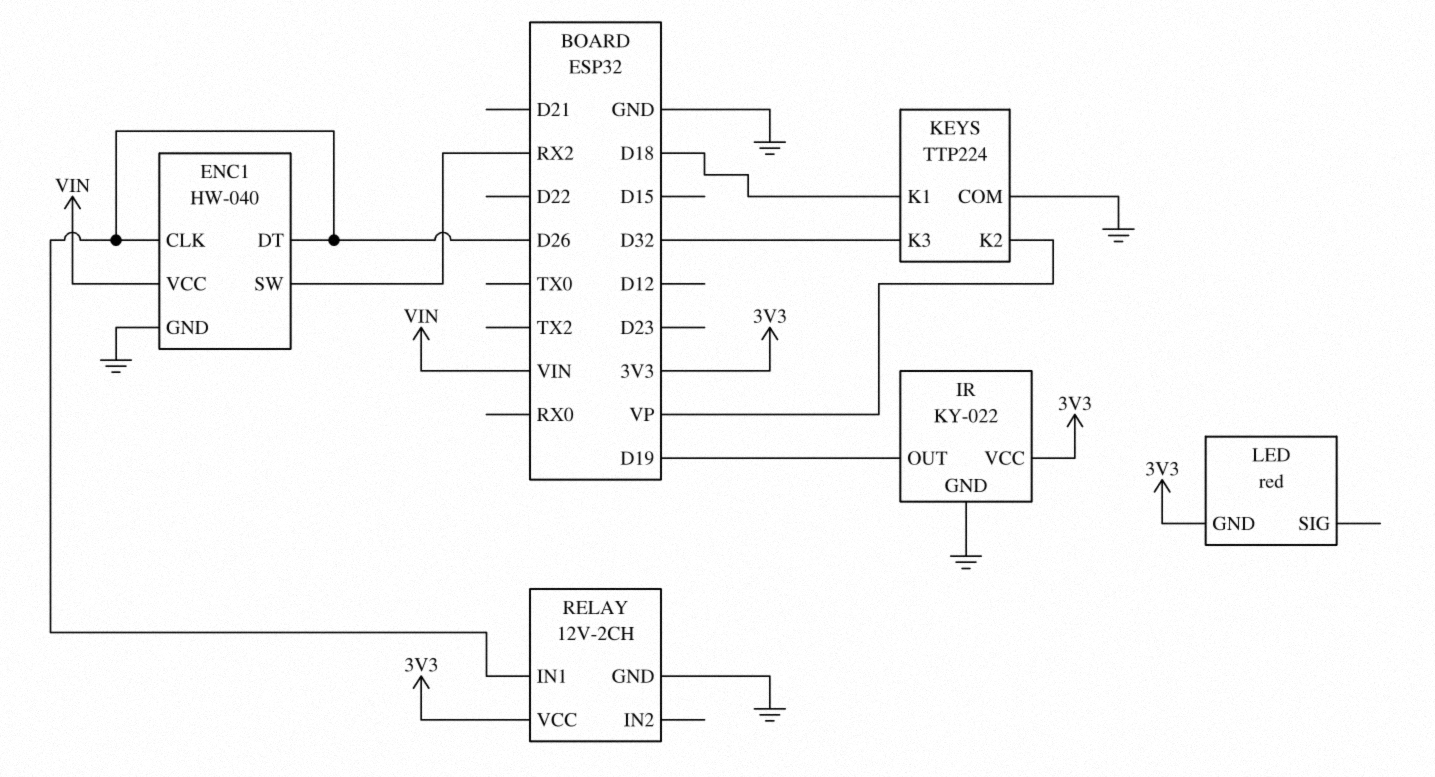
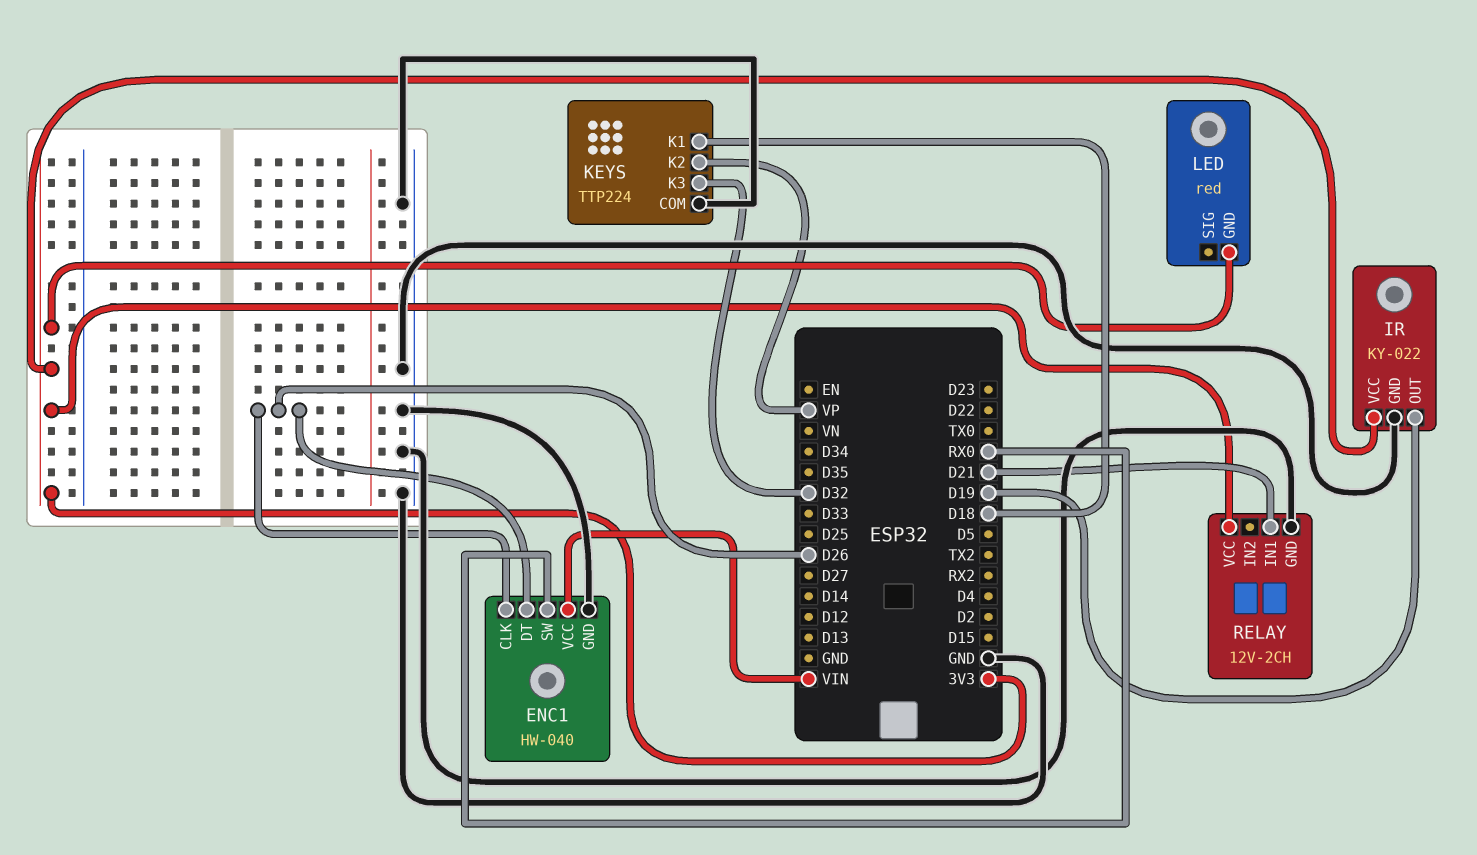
ENC1 pin SW: RX2 -> RX0
RELAY pin IN1: D26 -> D21

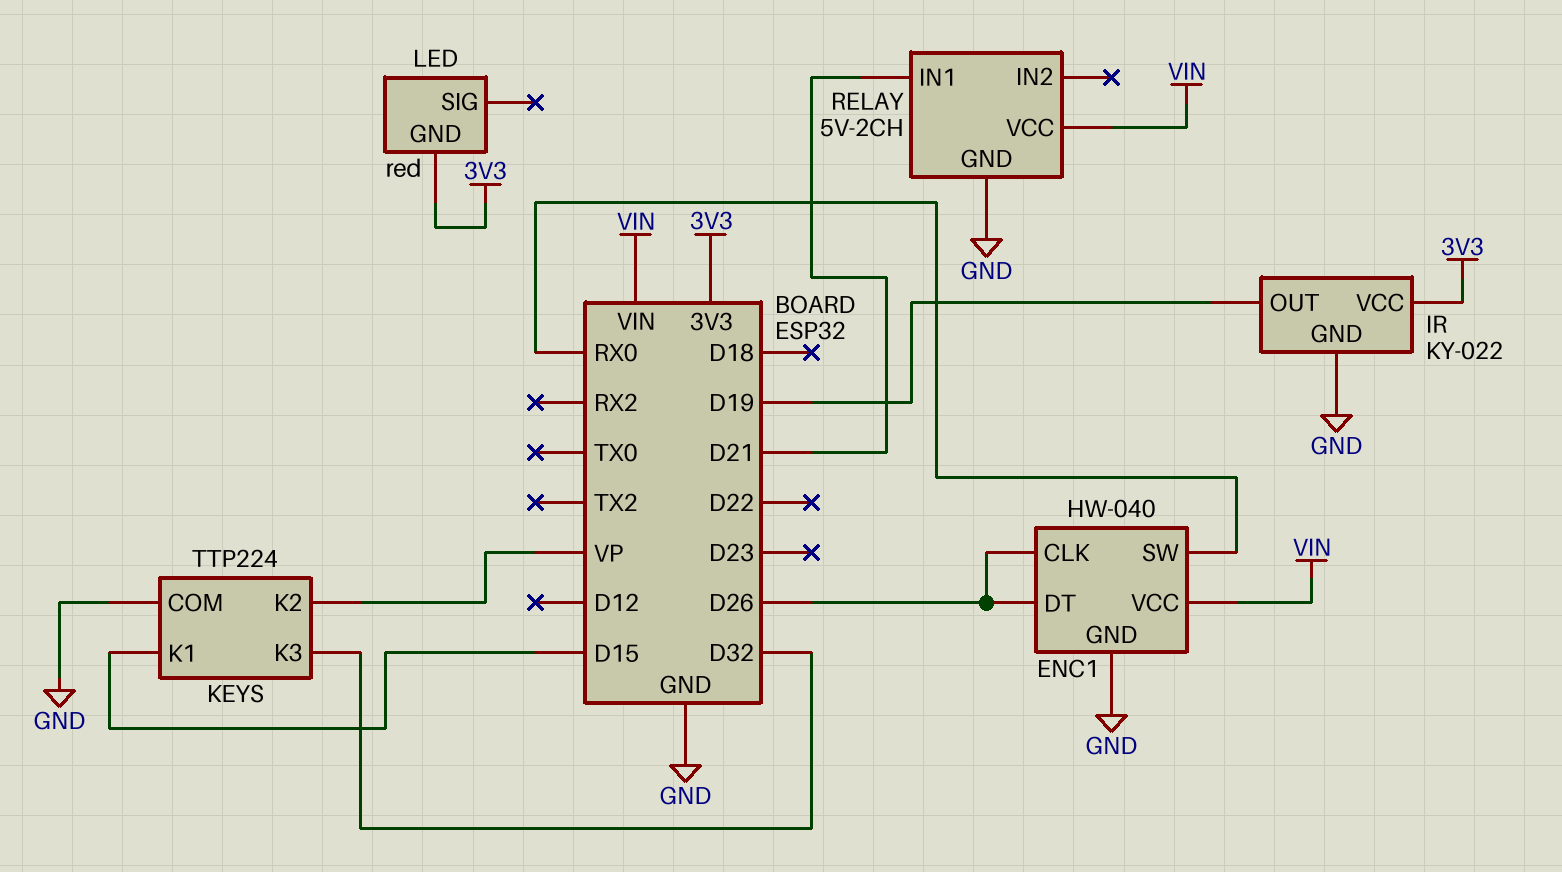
KEYS pin K1: D18 -> D15
RELAY: 12V-2CH -> 5V-2CH
RELAY pin VCC: 3V3 -> VIN

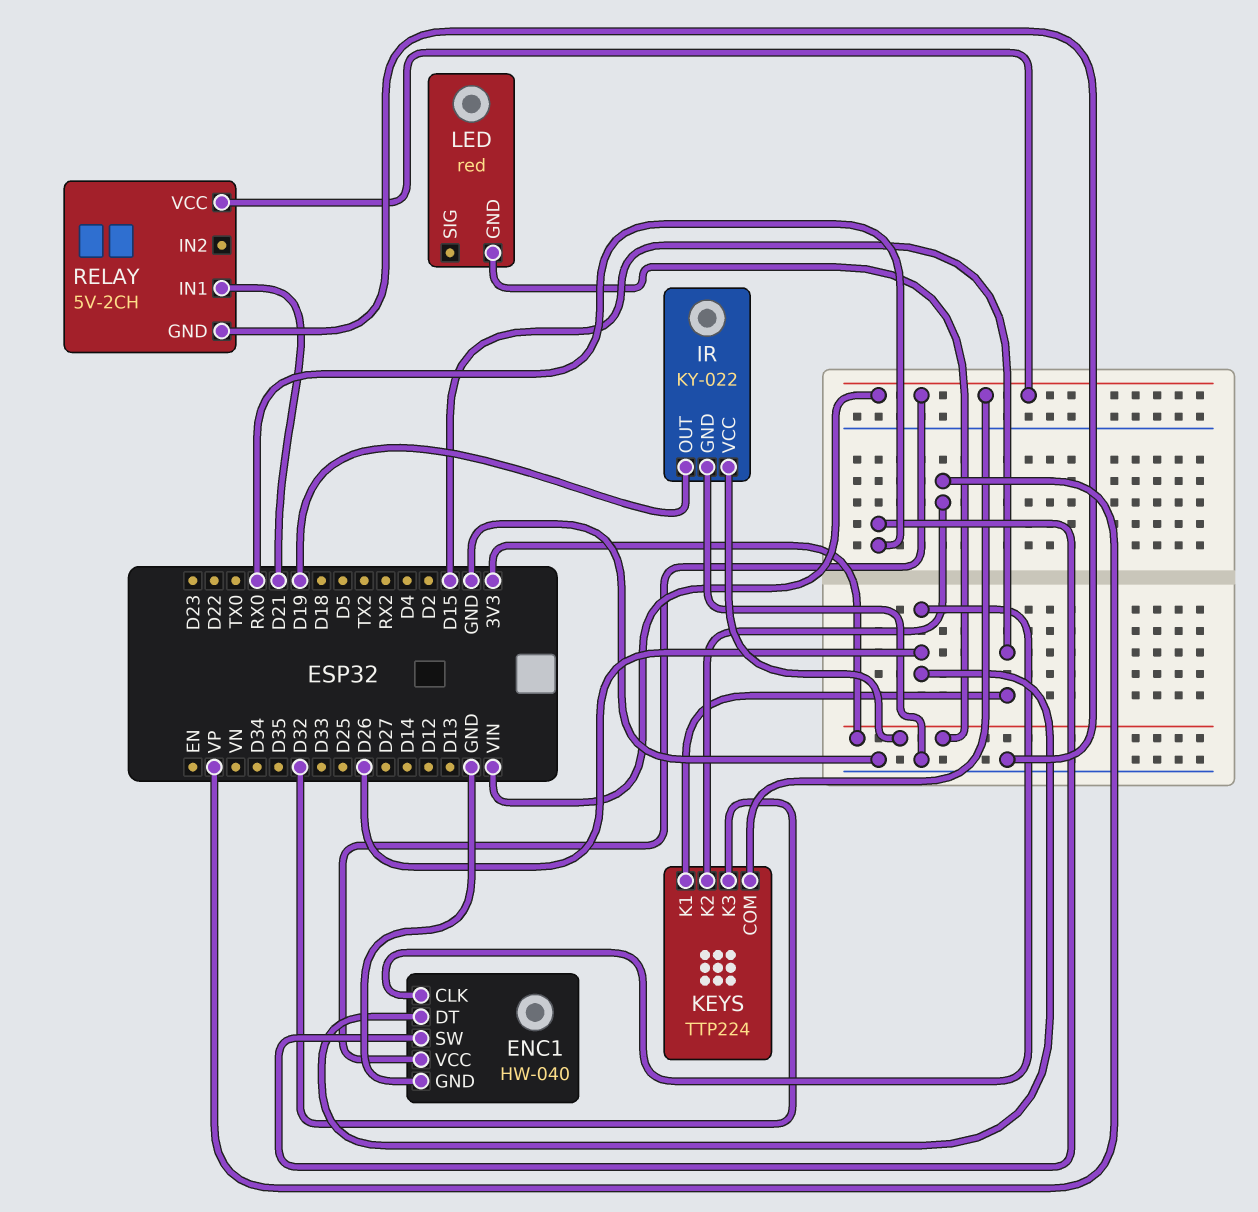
KEYS pin COM: GND -> VIN

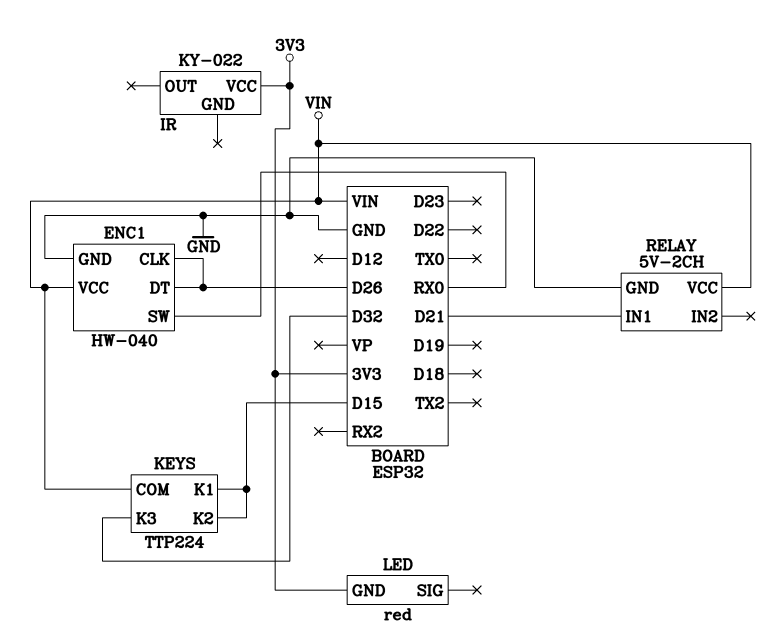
IR pin GND: GND -> none
IR pin OUT: D19 -> none
KEYS pin K2: VP -> D15

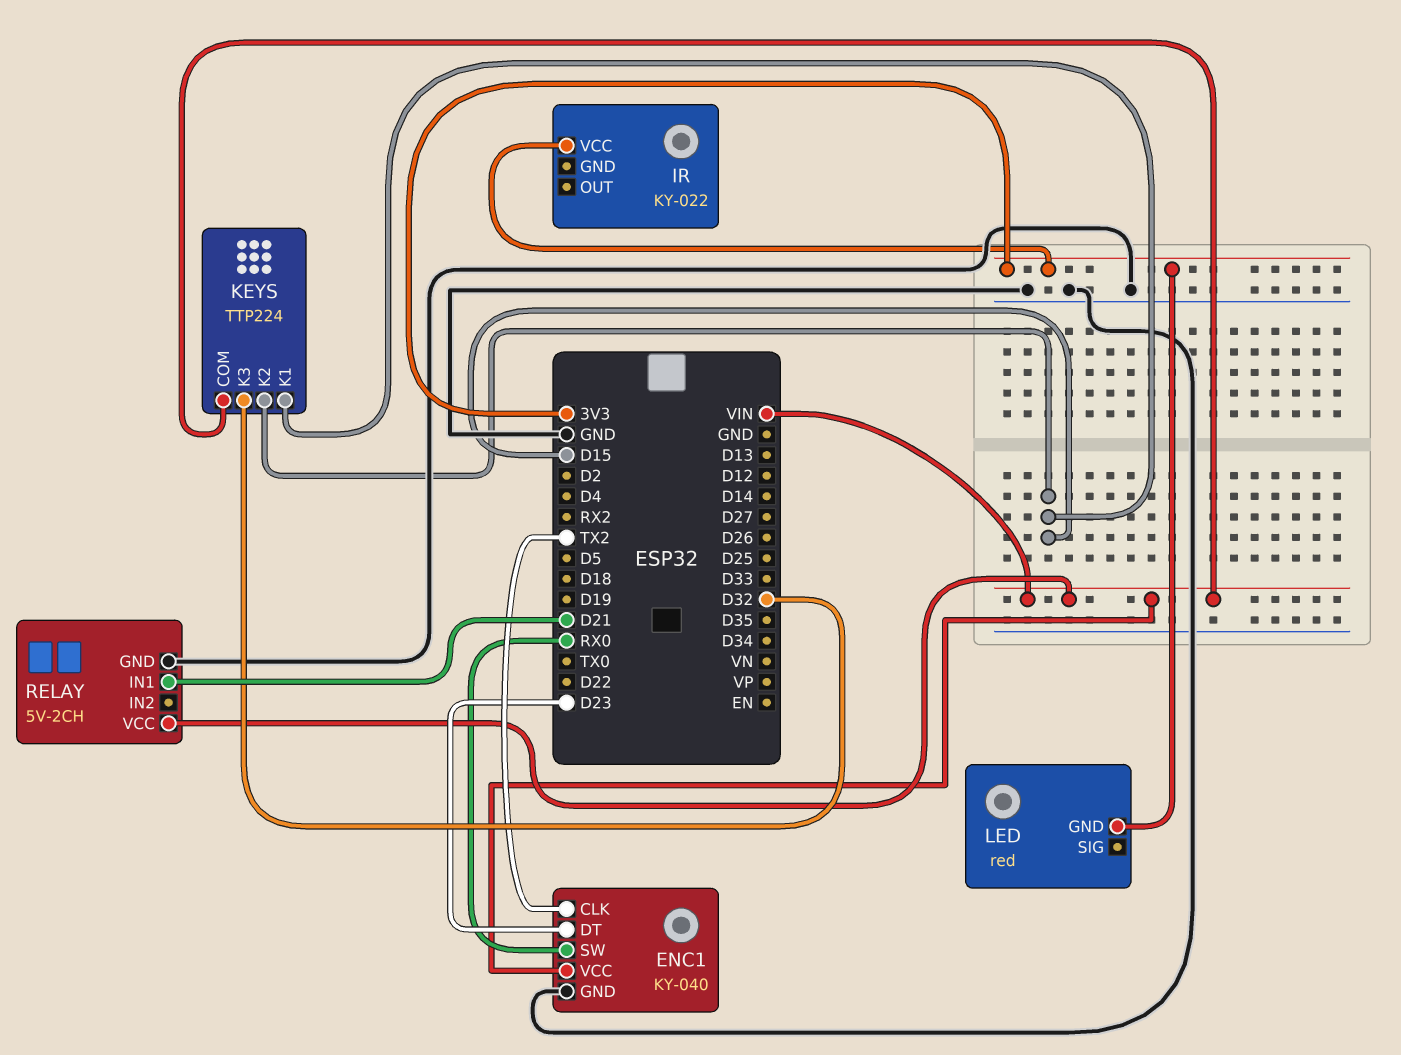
ENC1: HW-040 -> KY-040
ENC1 pin CLK: D26 -> TX2
ENC1 pin DT: D26 -> D23

